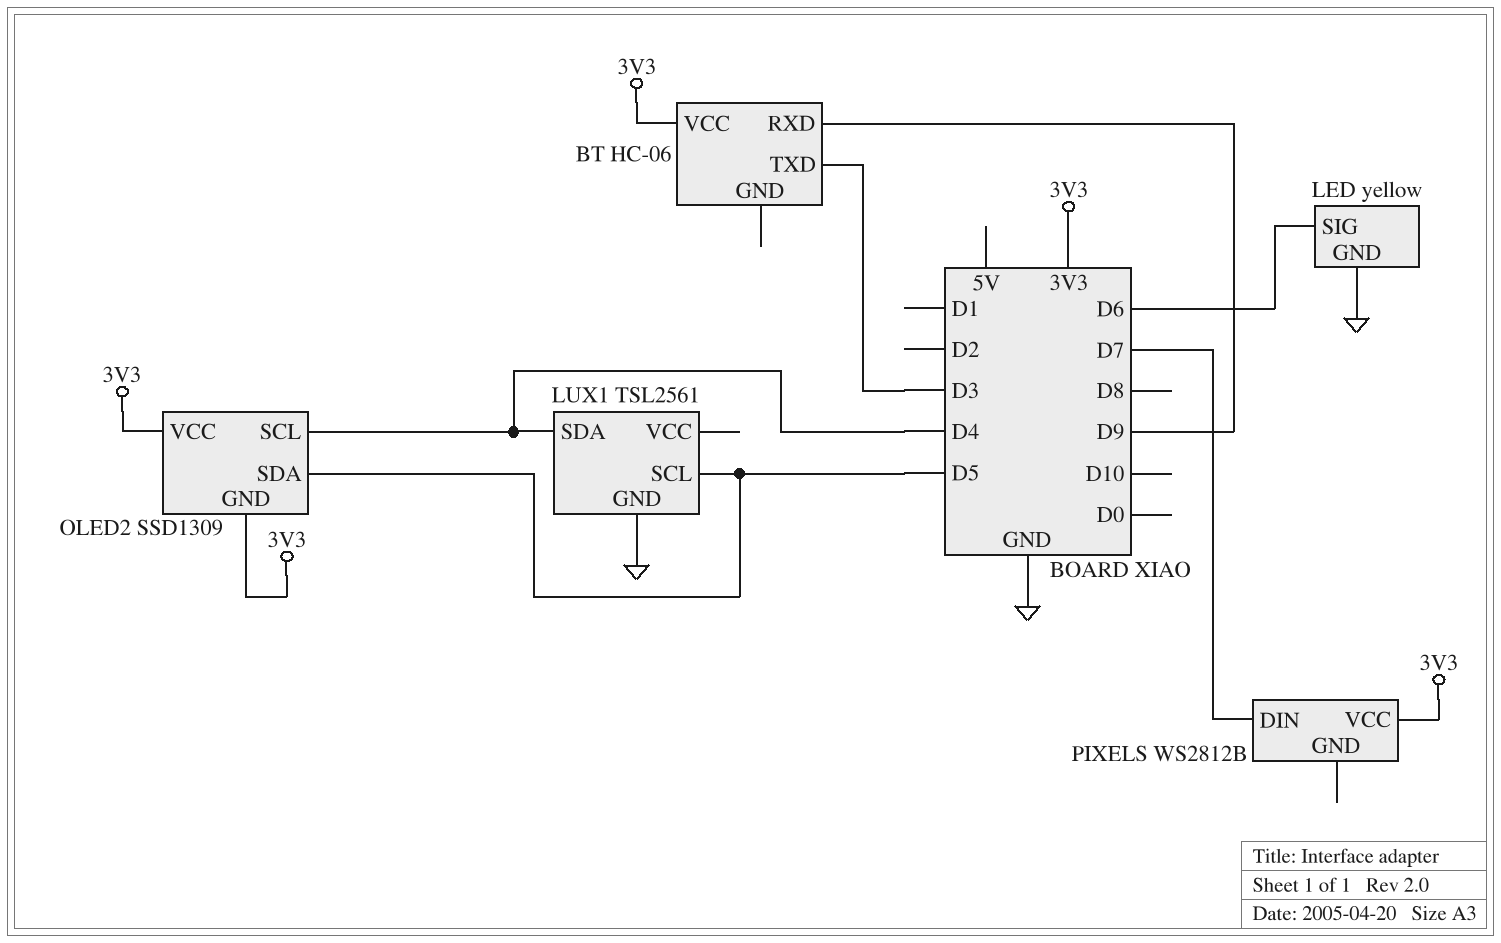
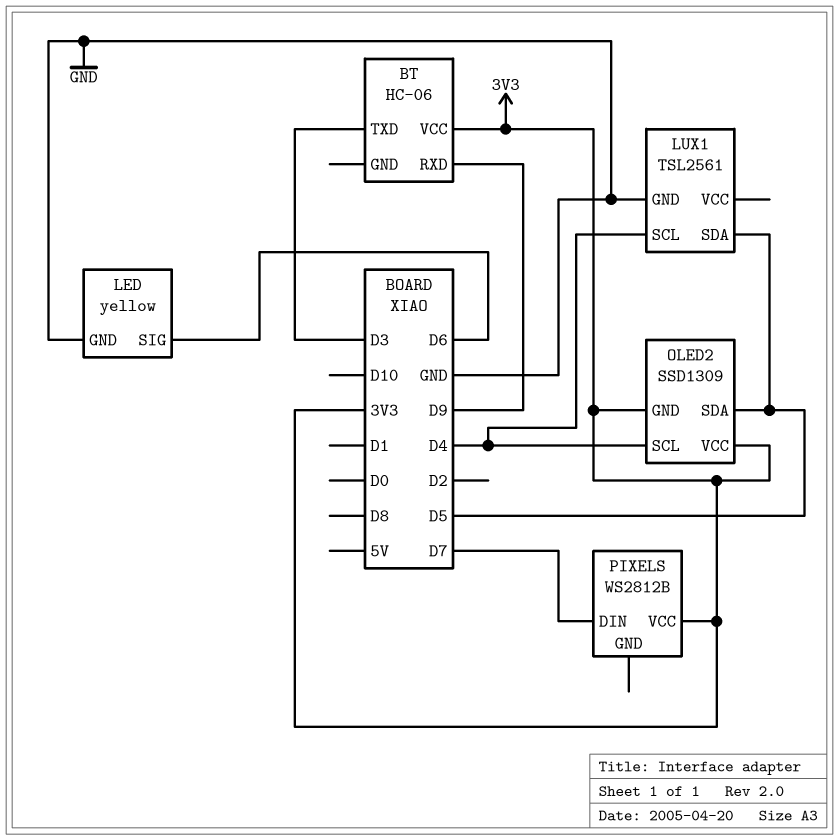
LUX1 pin SCL: D5 -> D4
LUX1 pin SDA: D4 -> D5

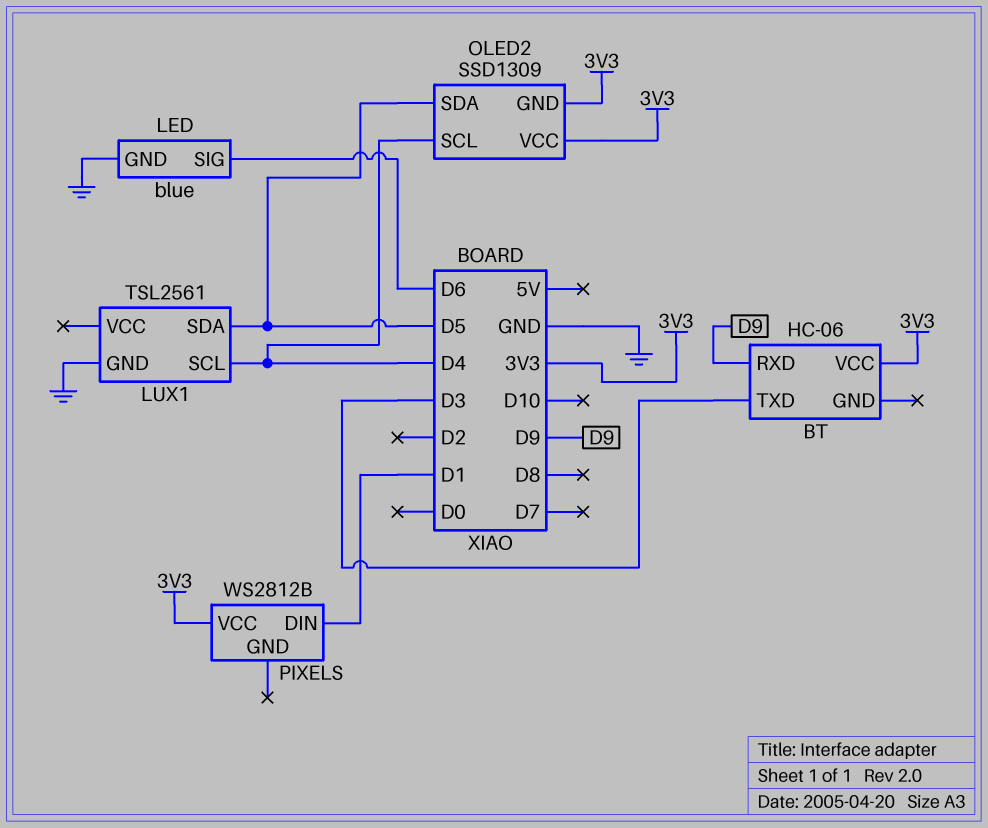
LED: yellow -> blue
PIXELS pin DIN: D7 -> D1

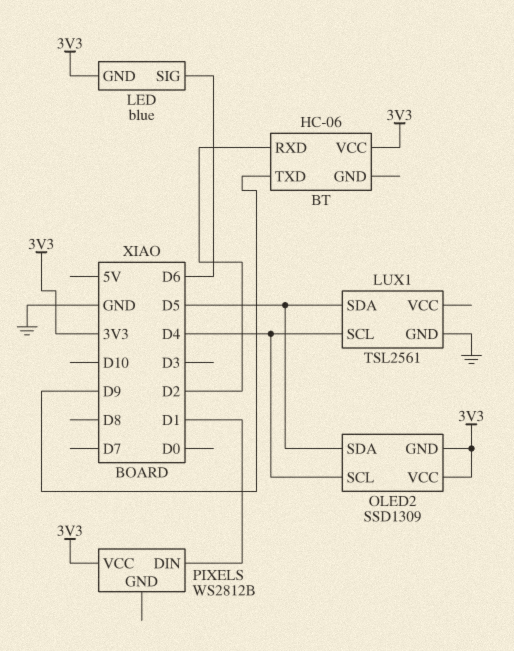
BT pin RXD: D9 -> D2
BT pin TXD: D3 -> D9
LED pin GND: GND -> 3V3

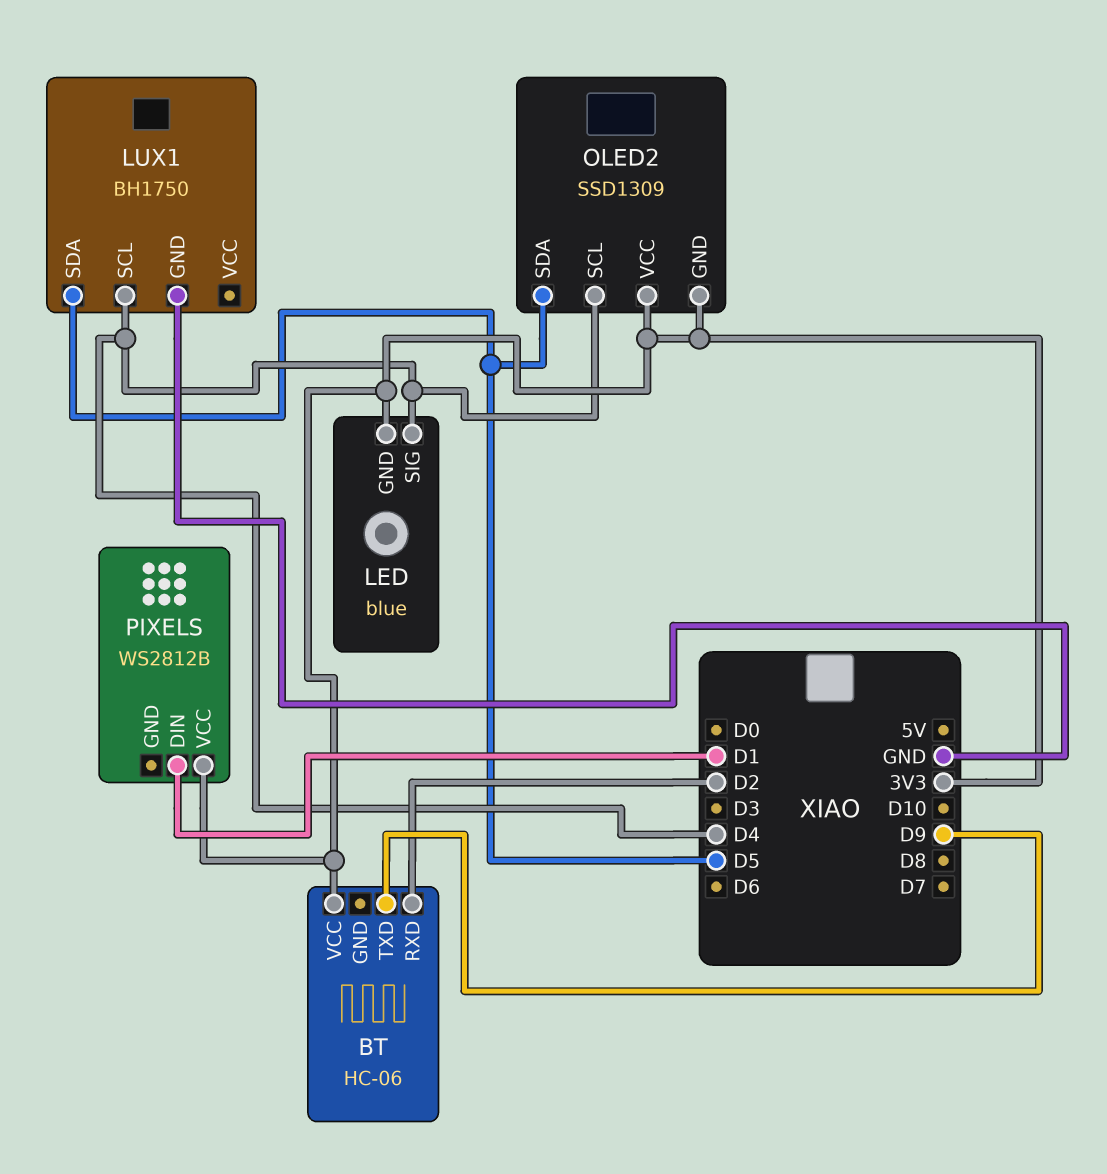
LED pin SIG: D6 -> D4
LUX1: TSL2561 -> BH1750

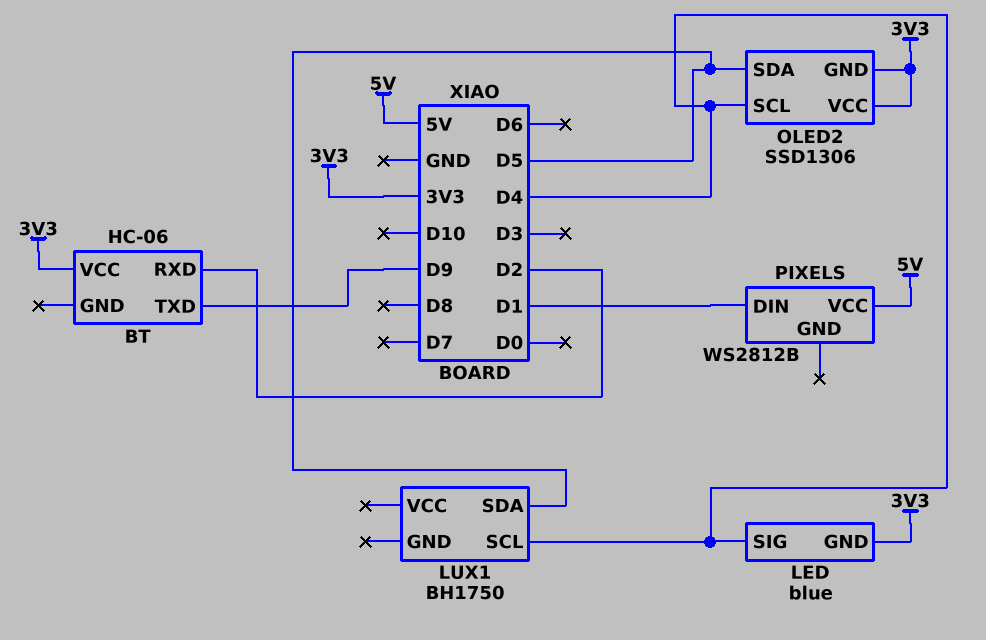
LUX1 pin GND: GND -> none
OLED2: SSD1309 -> SSD1306
PIXELS pin VCC: 3V3 -> 5V

